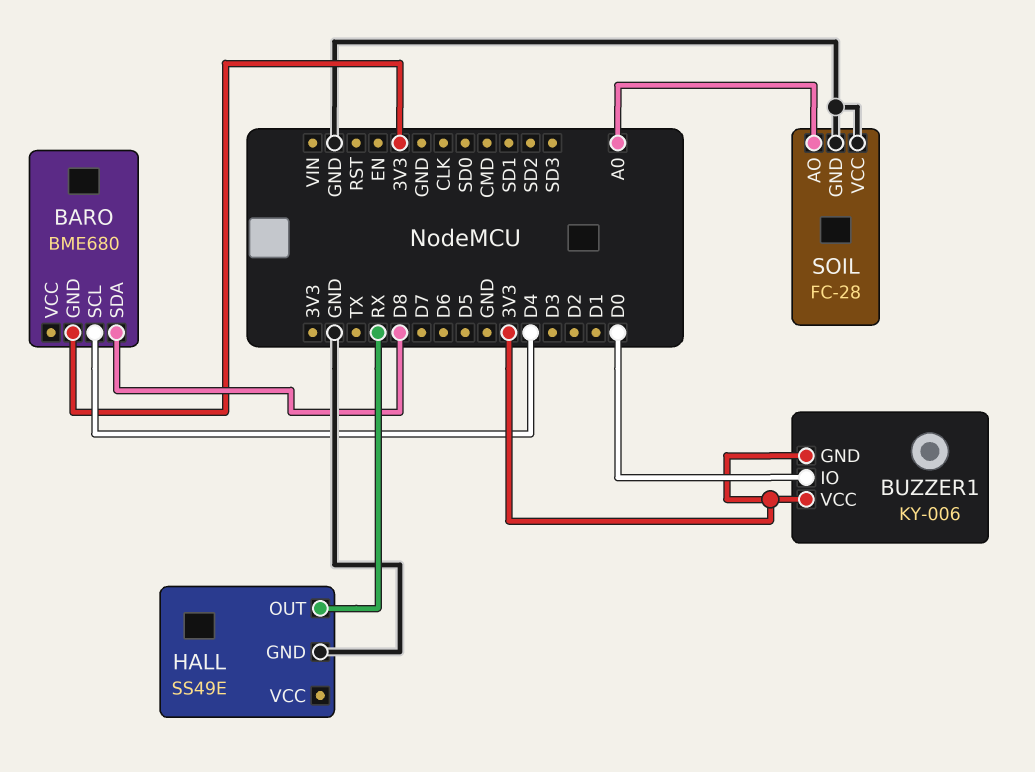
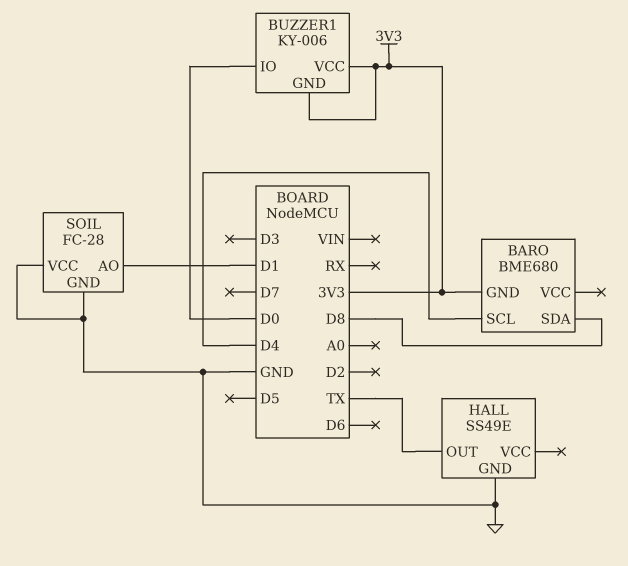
HALL pin OUT: RX -> TX
SOIL pin AO: A0 -> D1

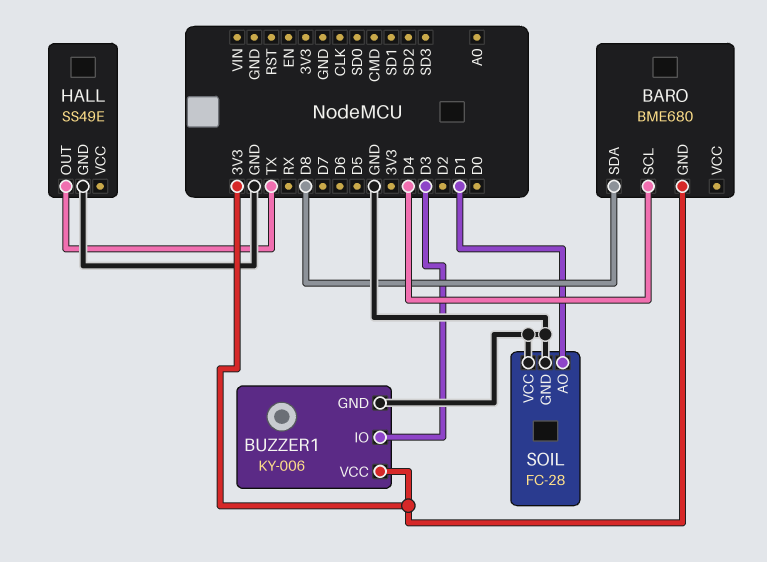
BUZZER1 pin GND: 3V3 -> GND
BUZZER1 pin IO: D0 -> D3

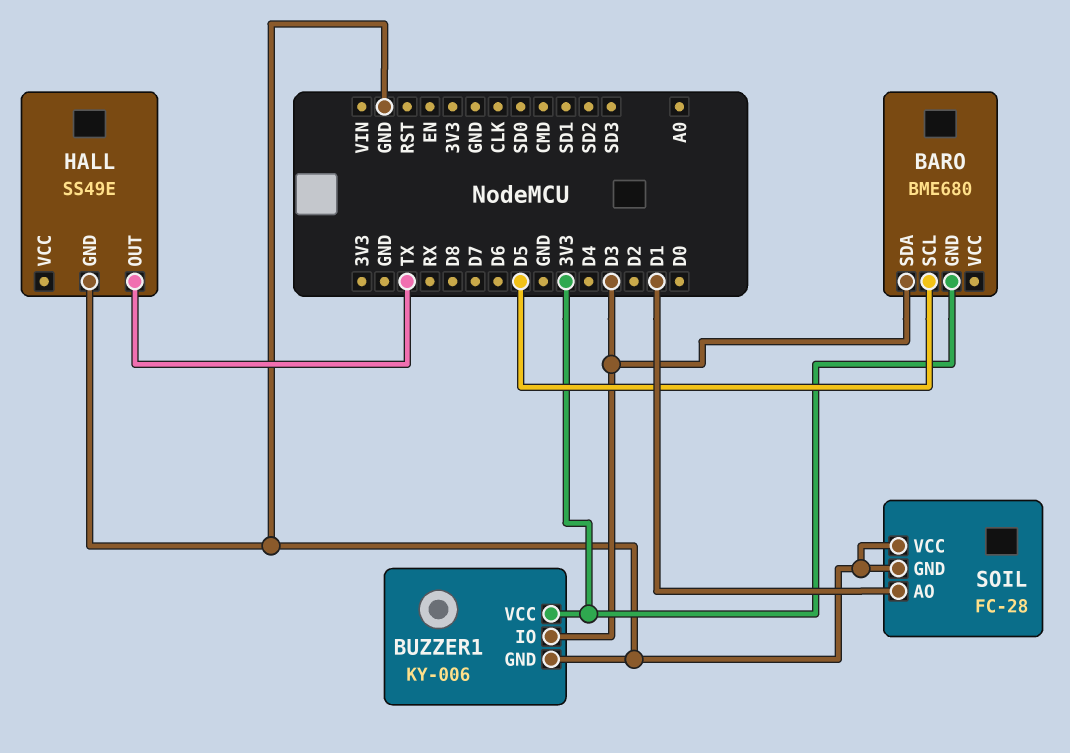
BARO pin SCL: D4 -> D5
BARO pin SDA: D8 -> D3

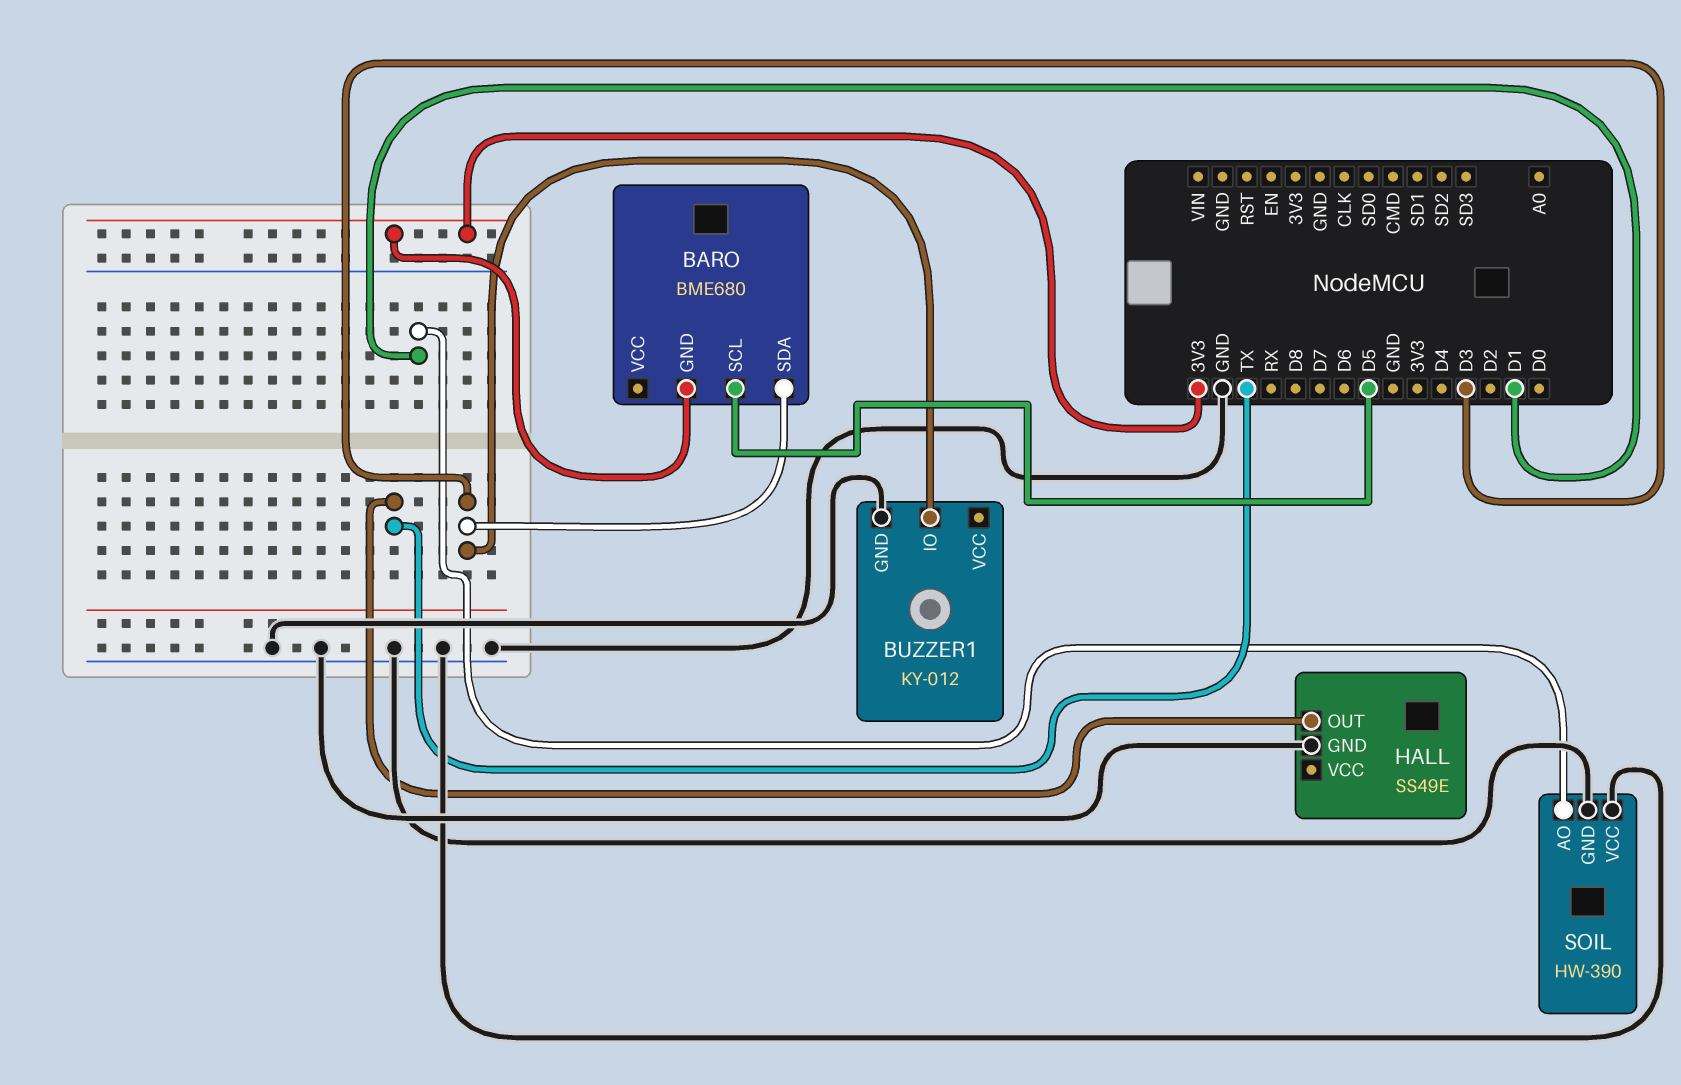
BUZZER1: KY-006 -> KY-012
BUZZER1 pin VCC: 3V3 -> none
SOIL: FC-28 -> HW-390

